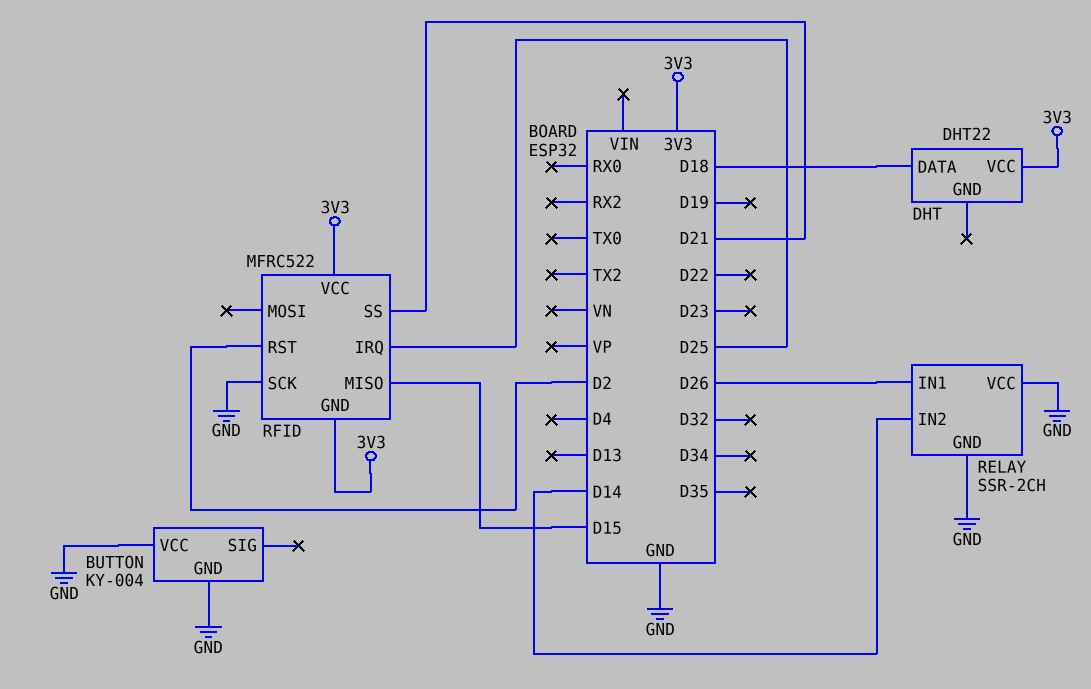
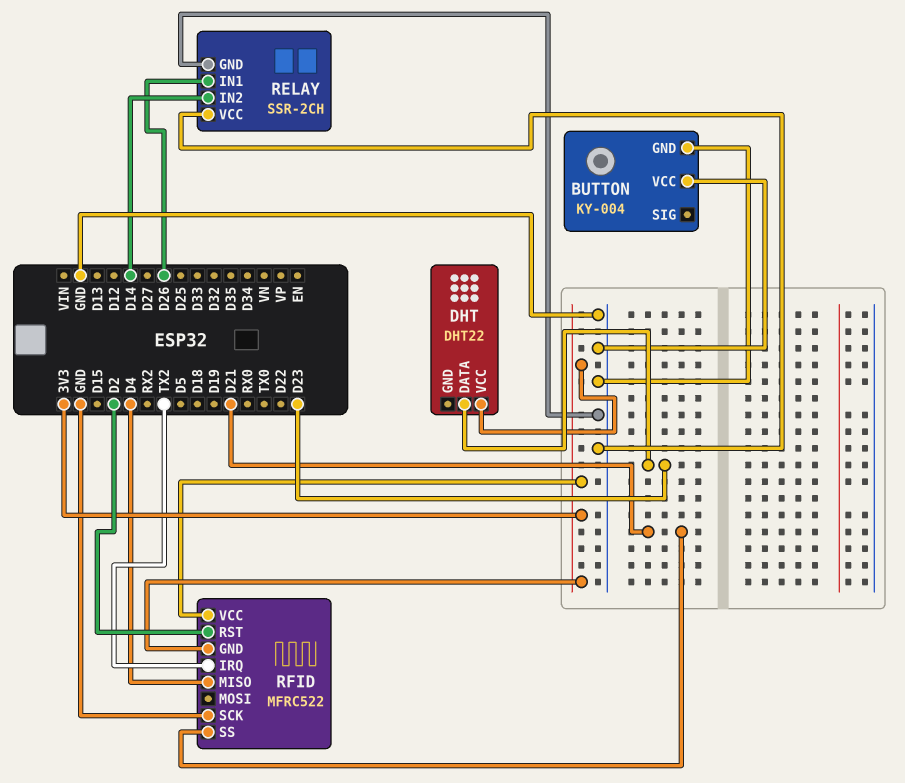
DHT pin DATA: D18 -> D23
RFID pin IRQ: D25 -> TX2
RFID pin MISO: D15 -> D4

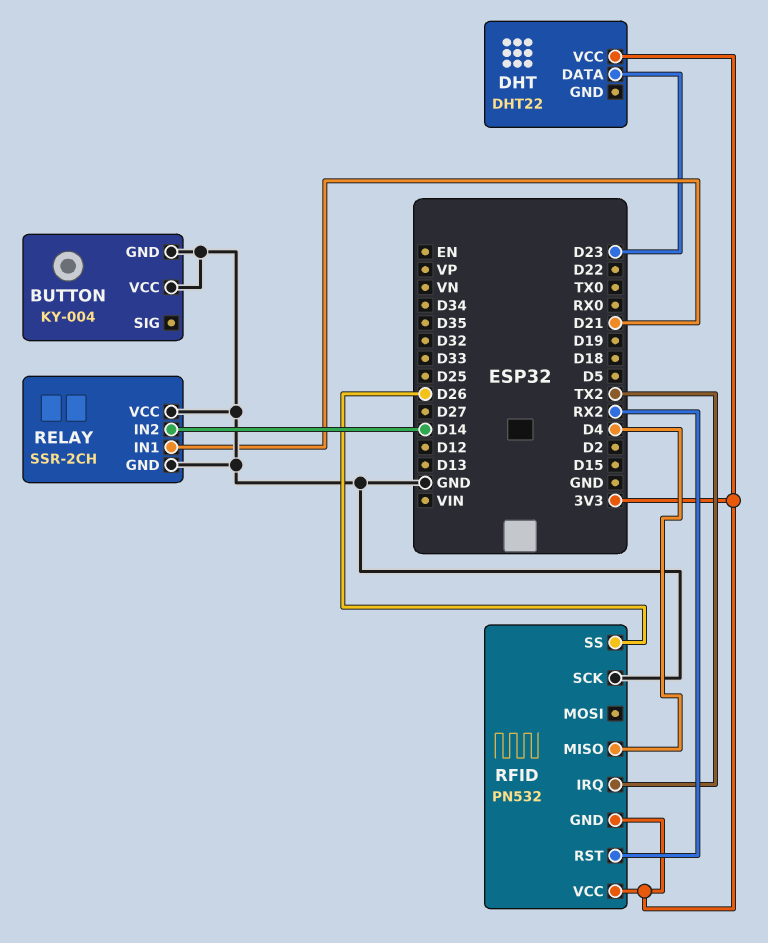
RELAY pin IN1: D26 -> D21
RFID: MFRC522 -> PN532
RFID pin RST: D2 -> RX2
RFID pin SS: D21 -> D26

